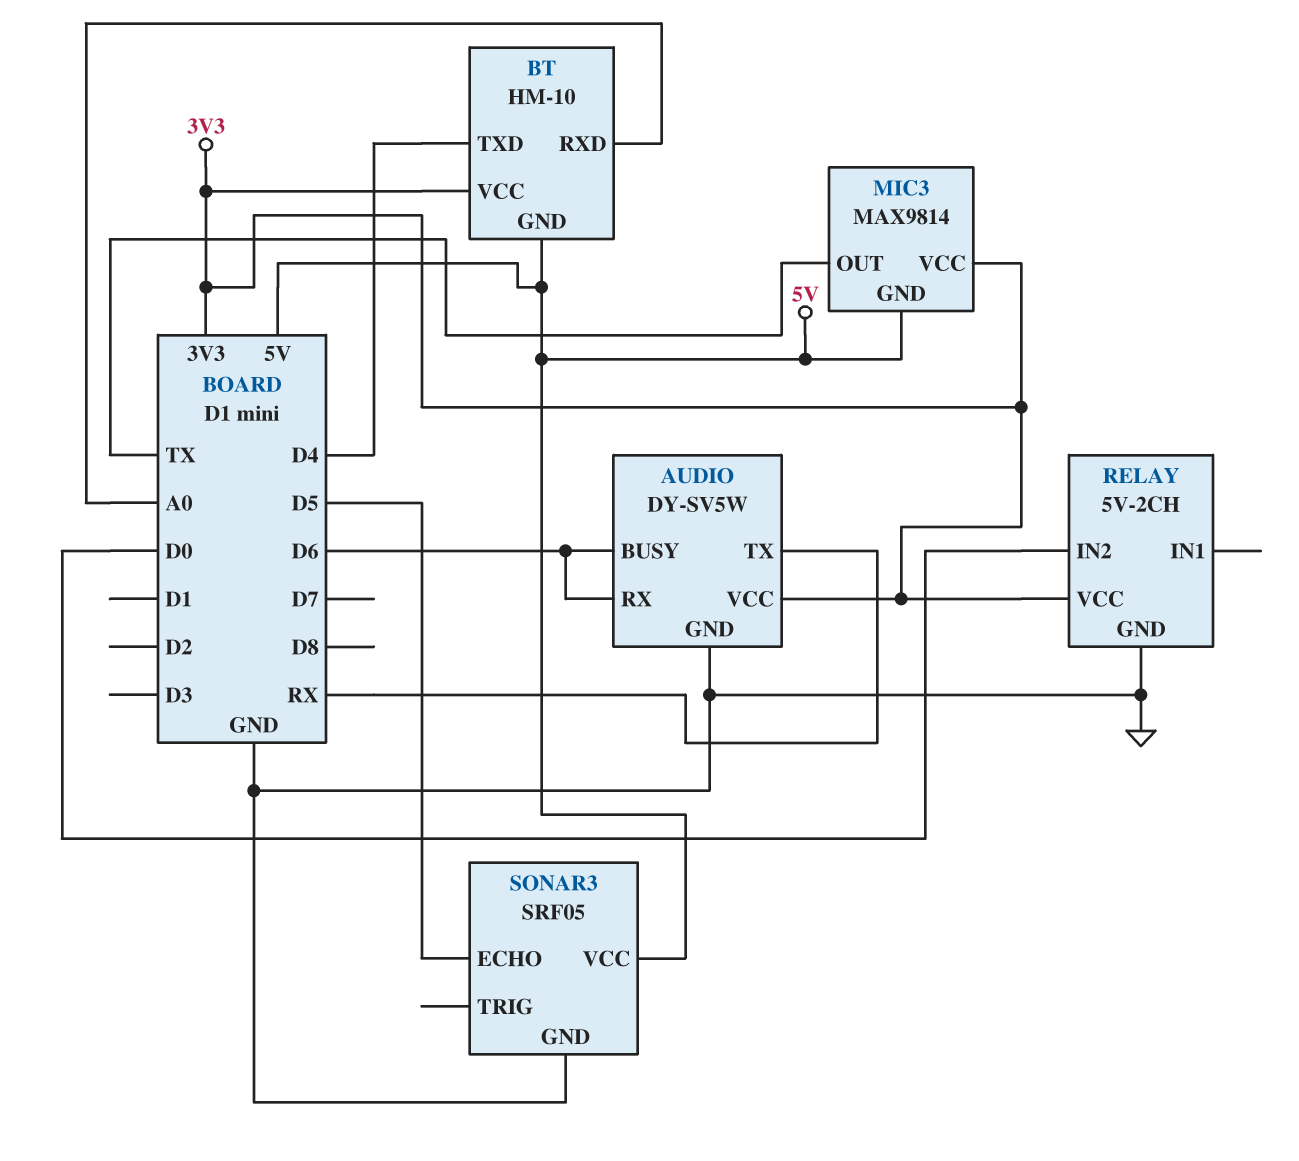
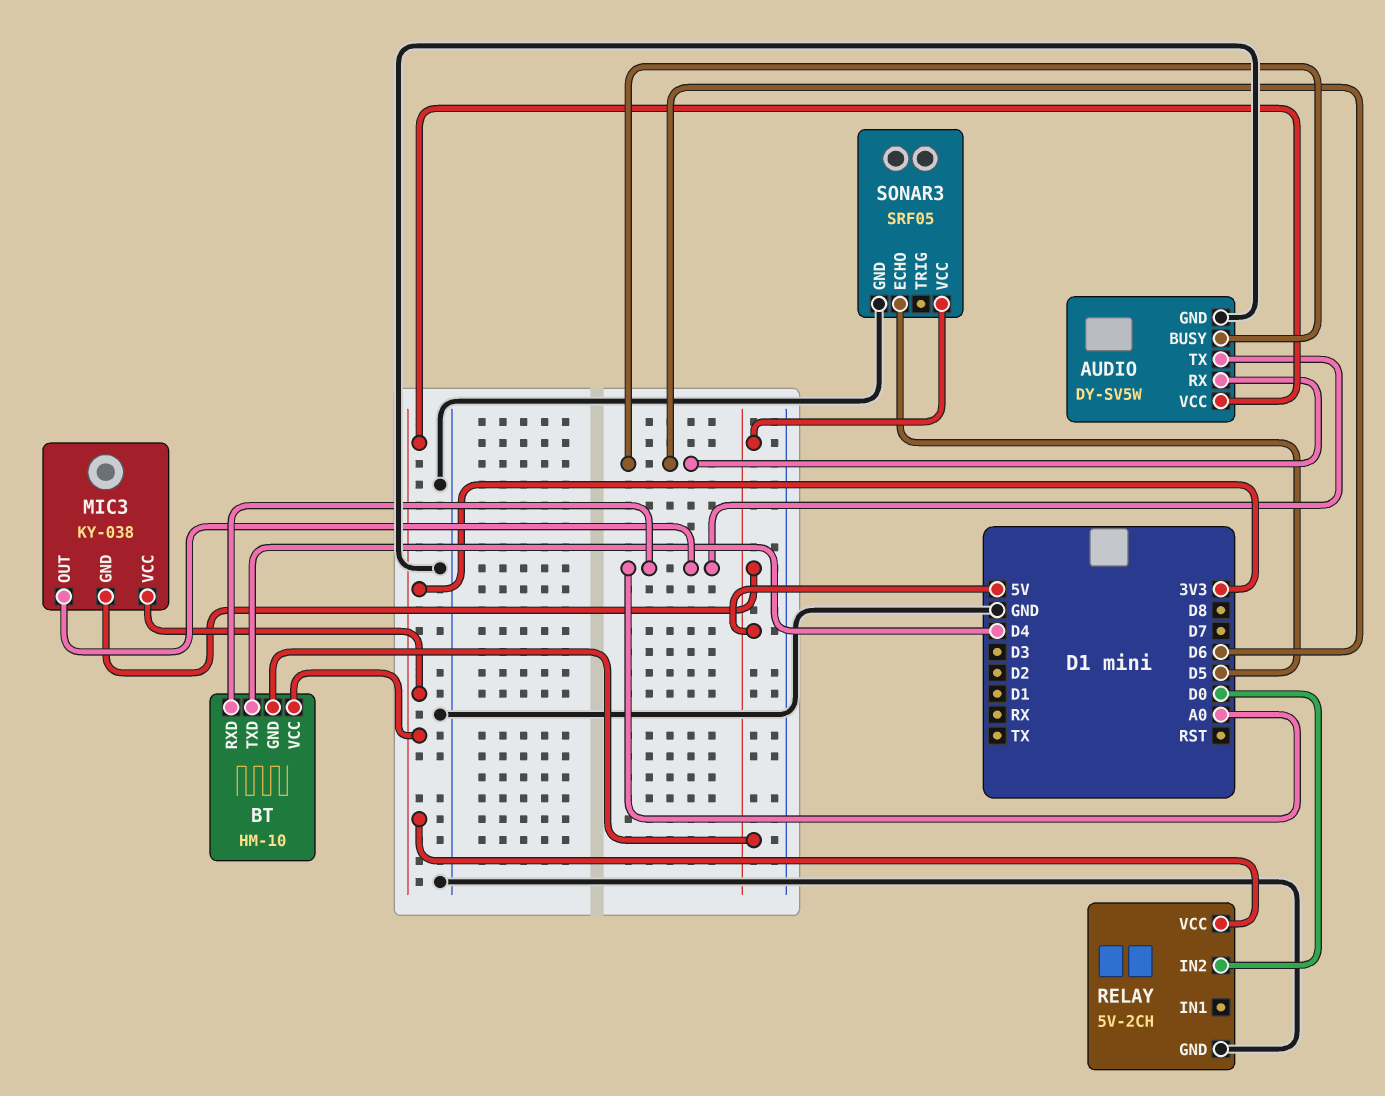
AUDIO pin TX: RX -> A0
MIC3: MAX9814 -> KY-038
MIC3 pin OUT: TX -> A0

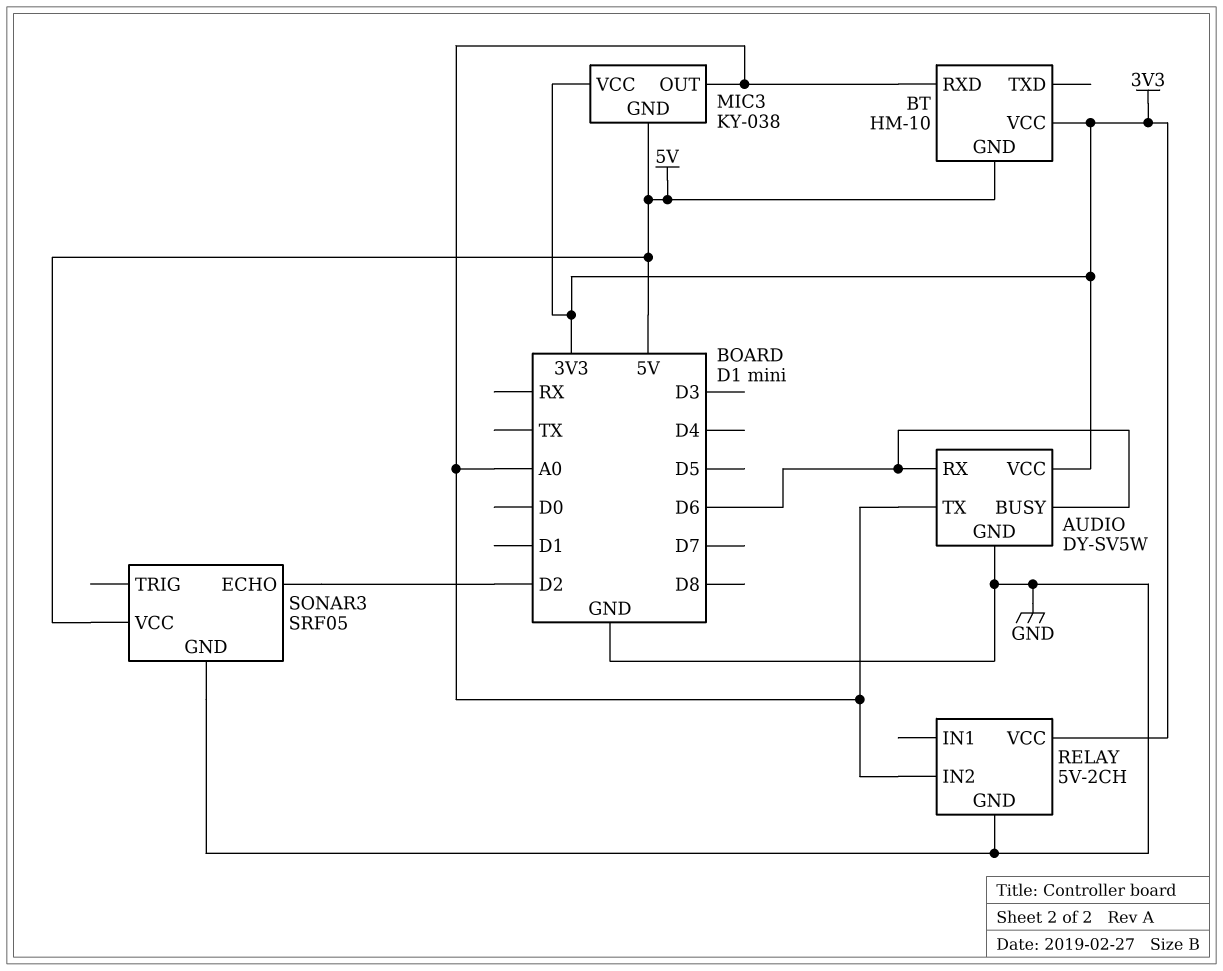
BT pin TXD: D4 -> none
RELAY pin IN2: D0 -> A0
SONAR3 pin ECHO: D5 -> D2

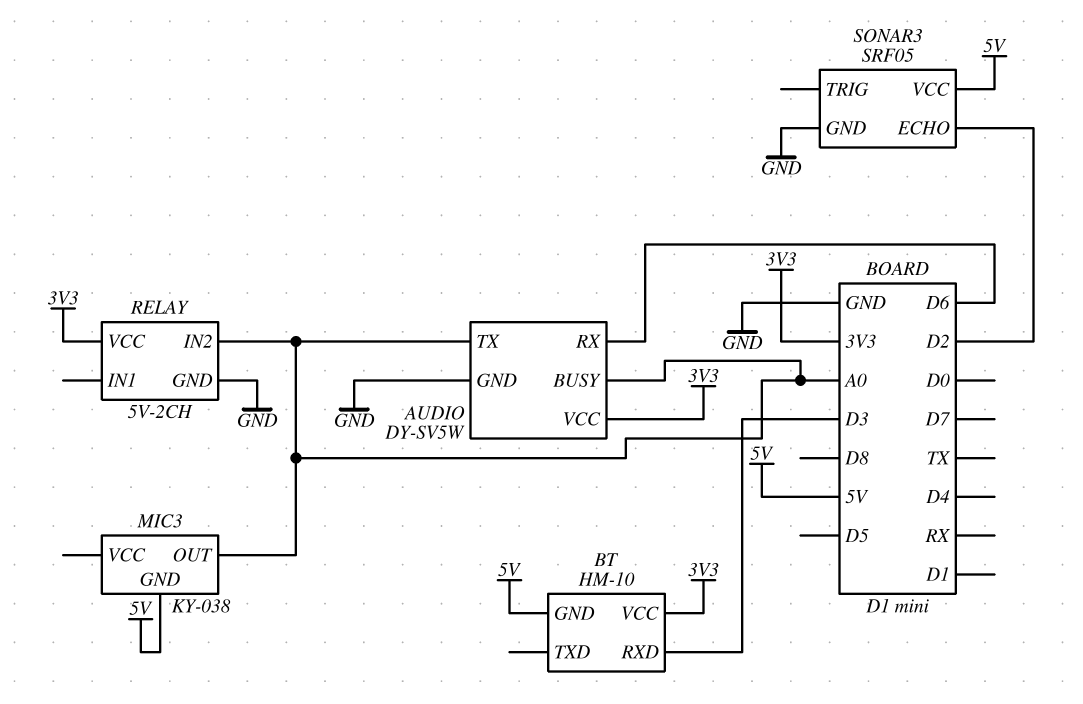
AUDIO pin BUSY: D6 -> A0
BT pin RXD: A0 -> D3
MIC3 pin VCC: 3V3 -> none

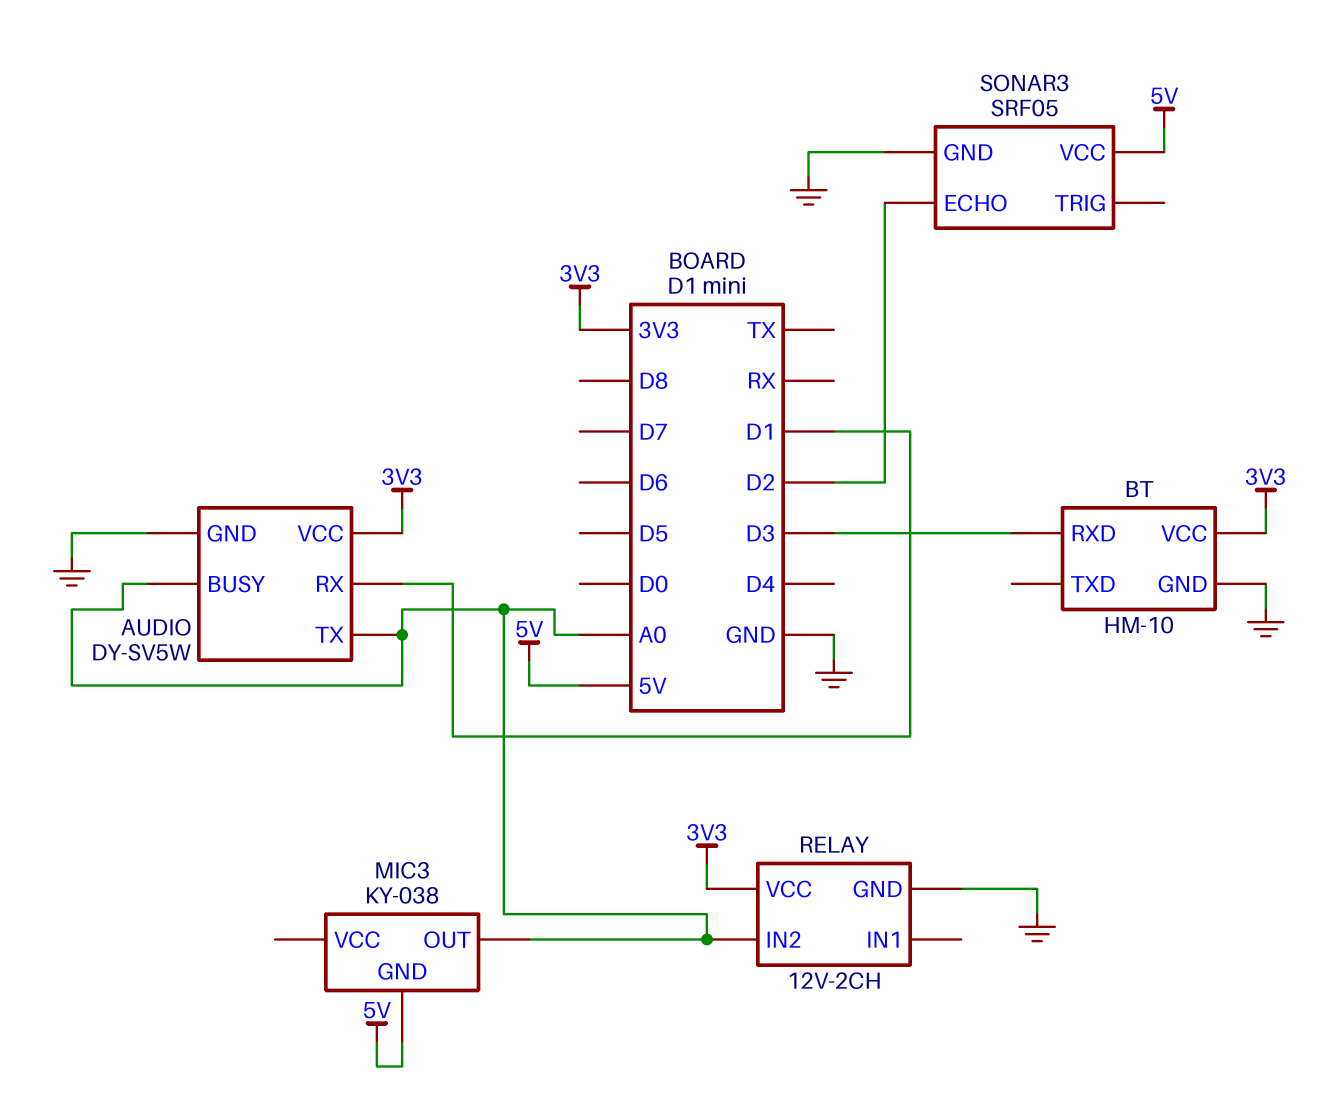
AUDIO pin RX: D6 -> D1
BT pin GND: 5V -> GND
RELAY: 5V-2CH -> 12V-2CH

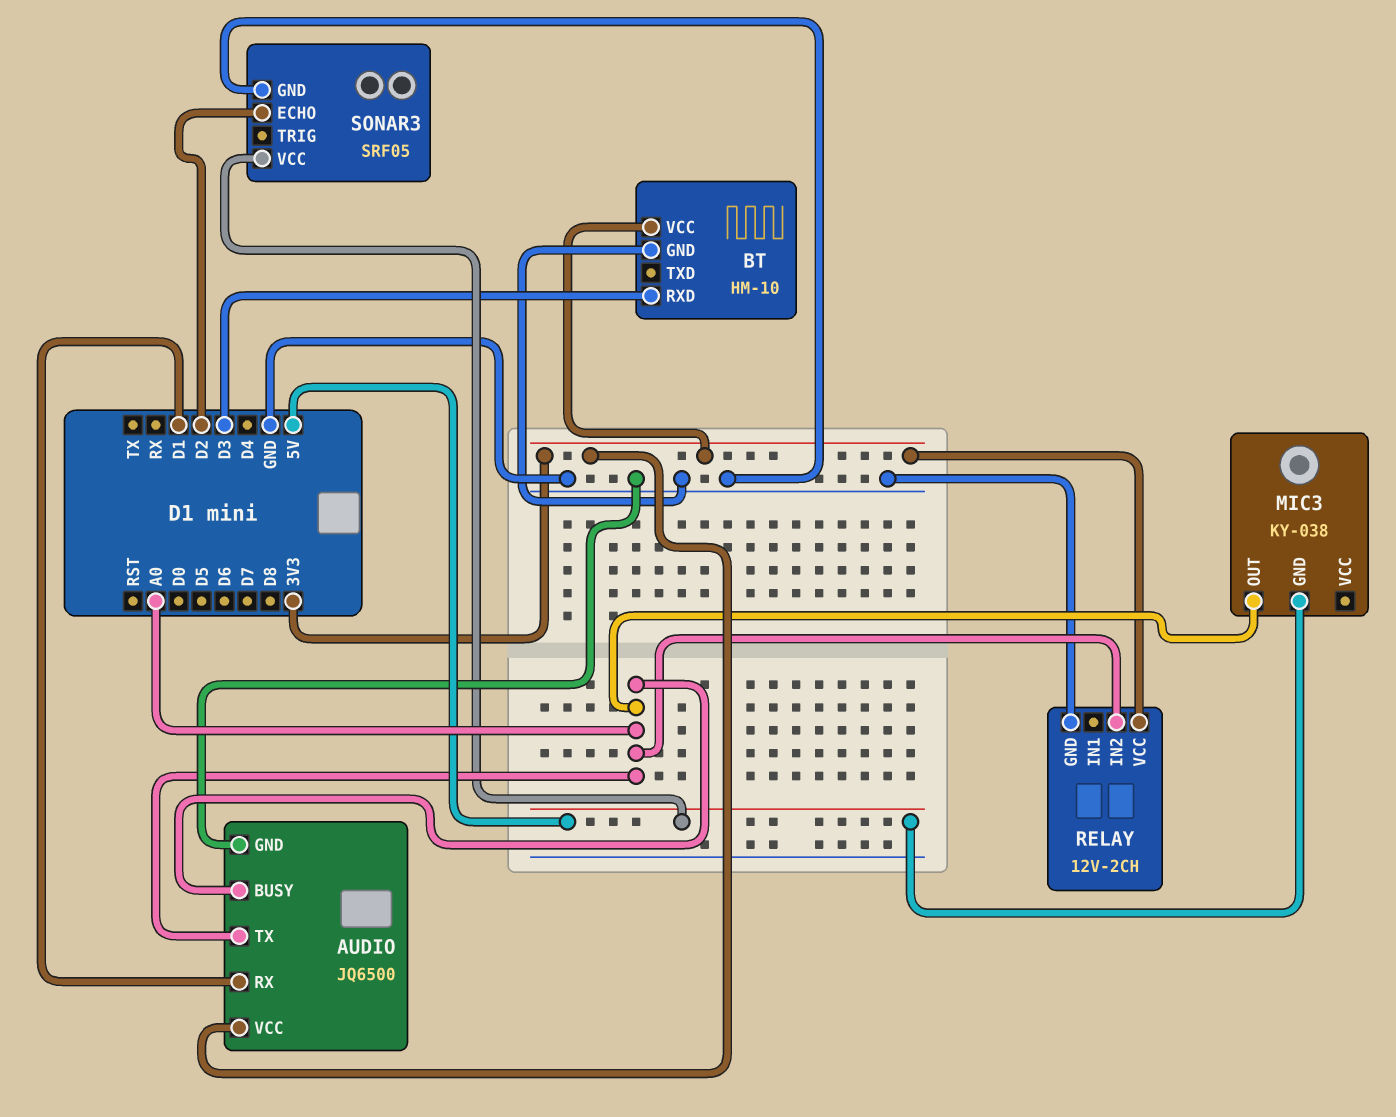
AUDIO: DY-SV5W -> JQ6500

